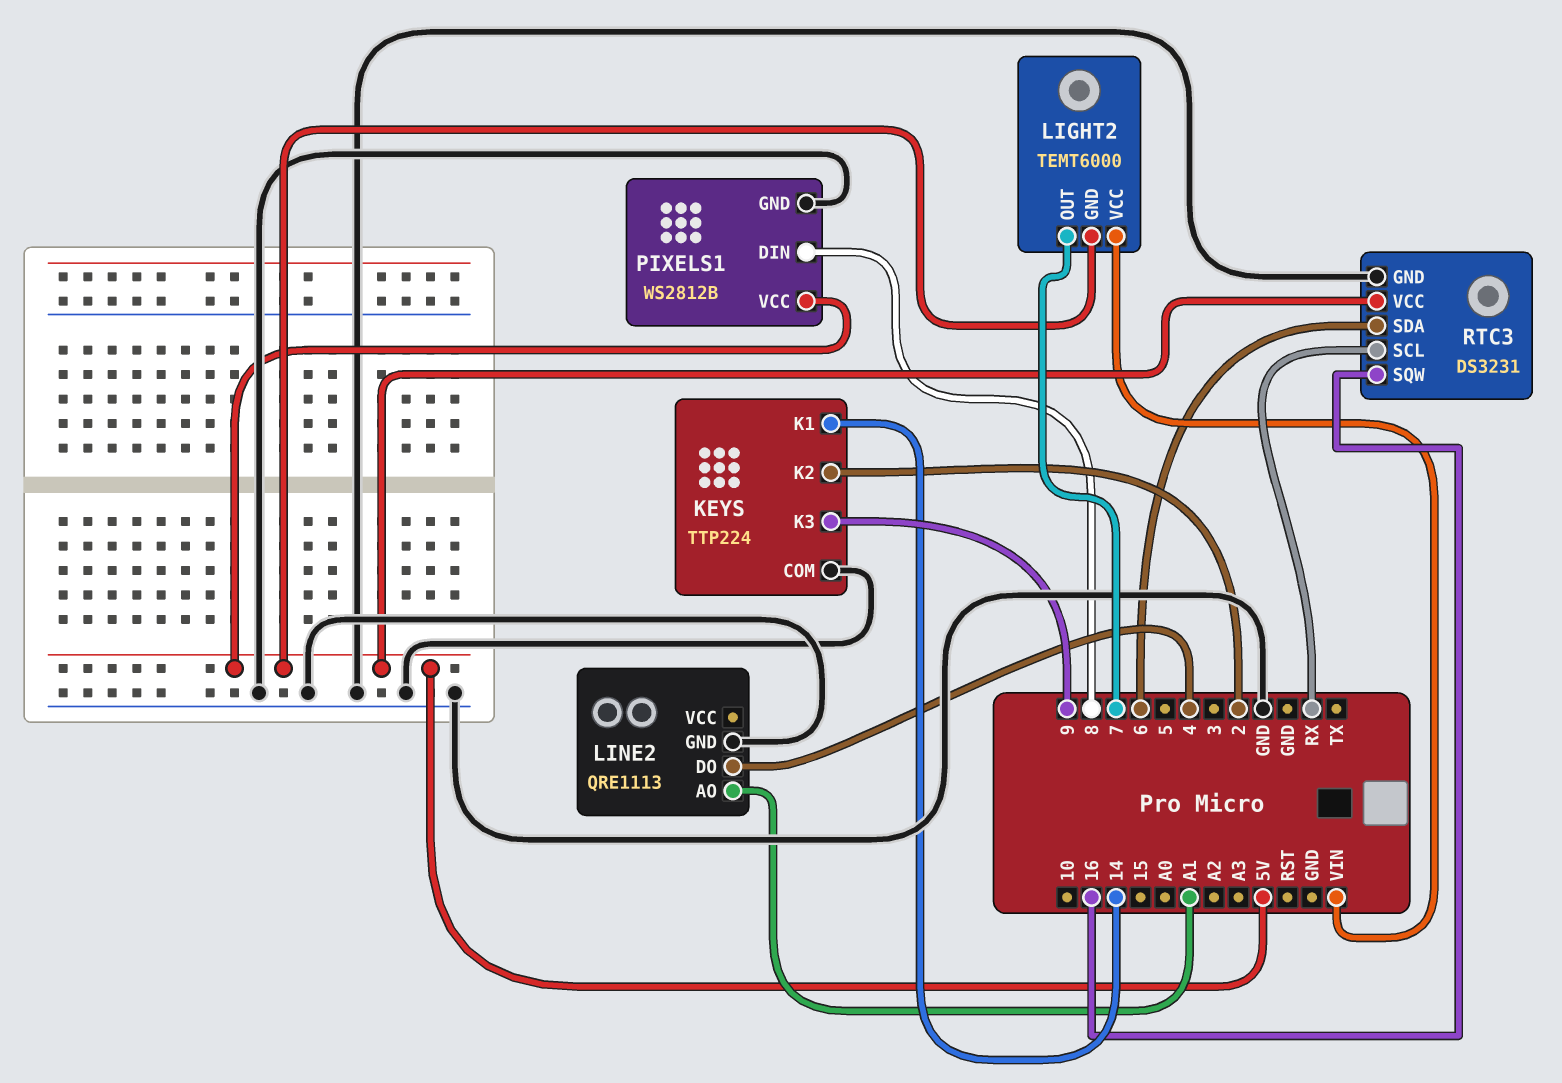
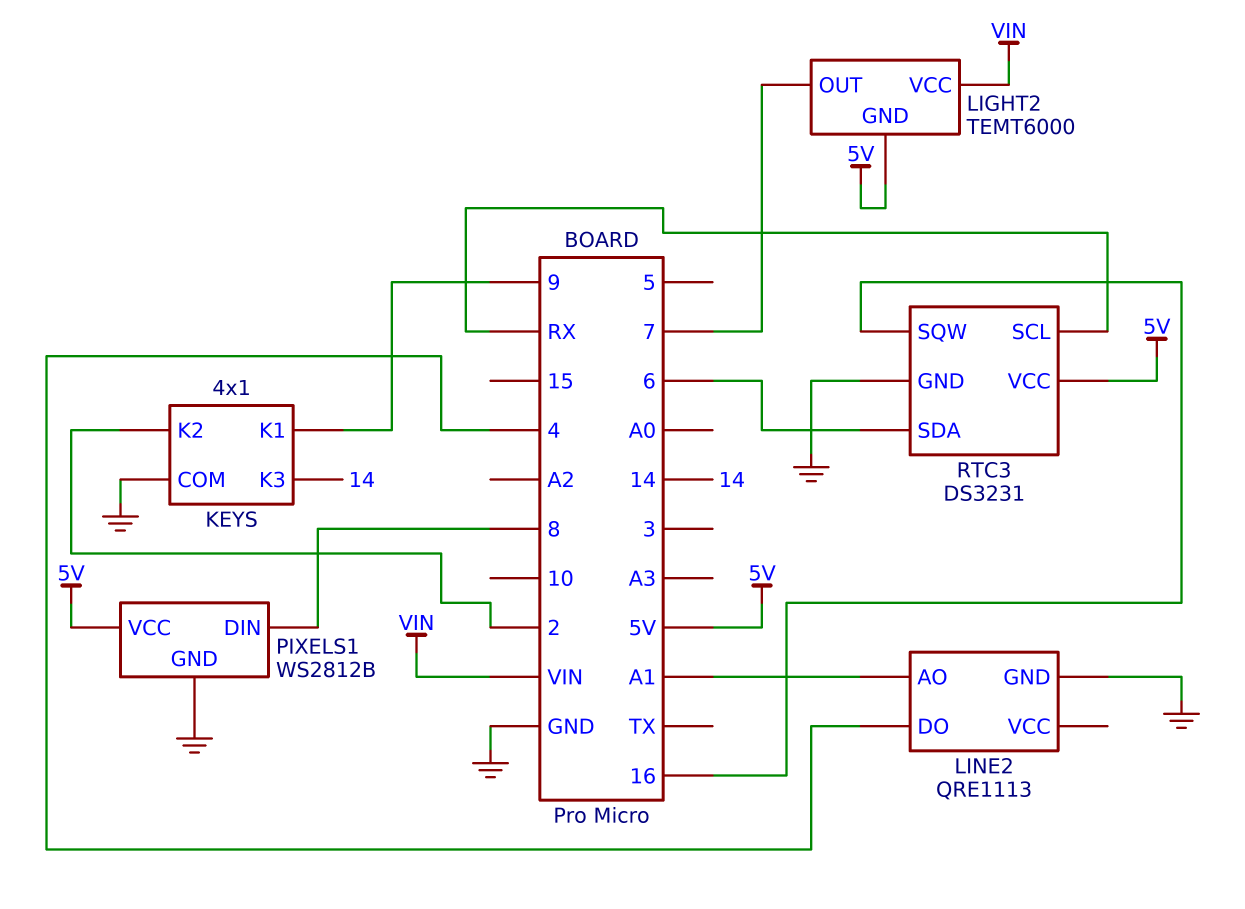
KEYS: TTP224 -> 4x1
KEYS pin K1: 14 -> 9
KEYS pin K3: 9 -> 14

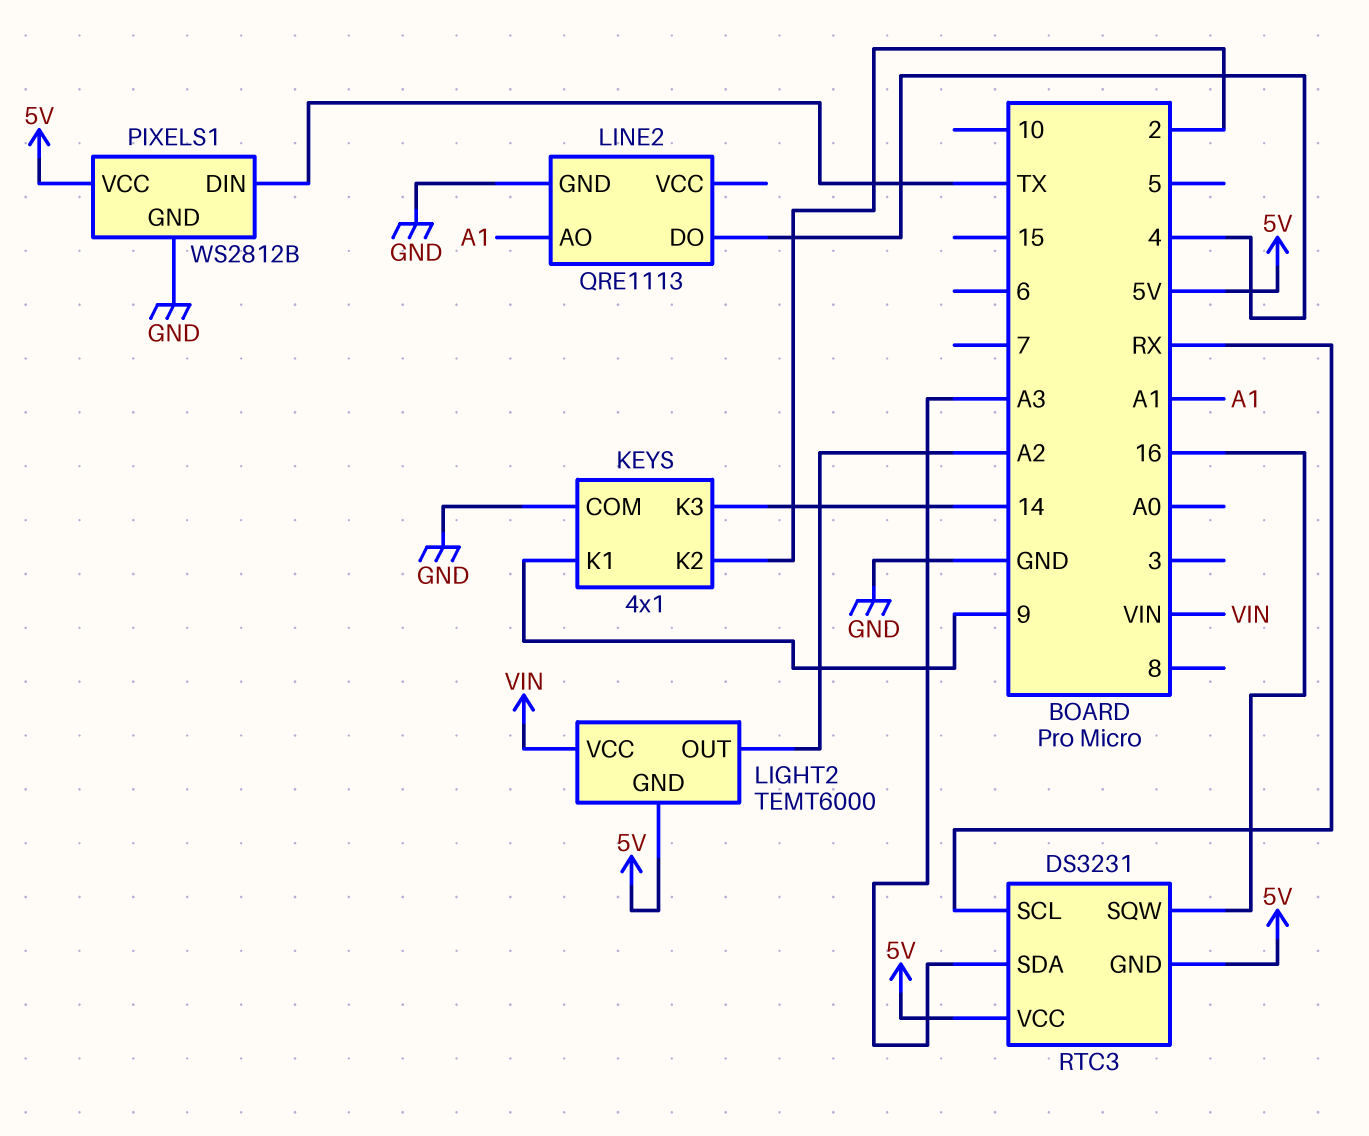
LIGHT2 pin OUT: 7 -> A2
PIXELS1 pin DIN: 8 -> TX
RTC3 pin GND: GND -> 5V
RTC3 pin SDA: 6 -> A3

